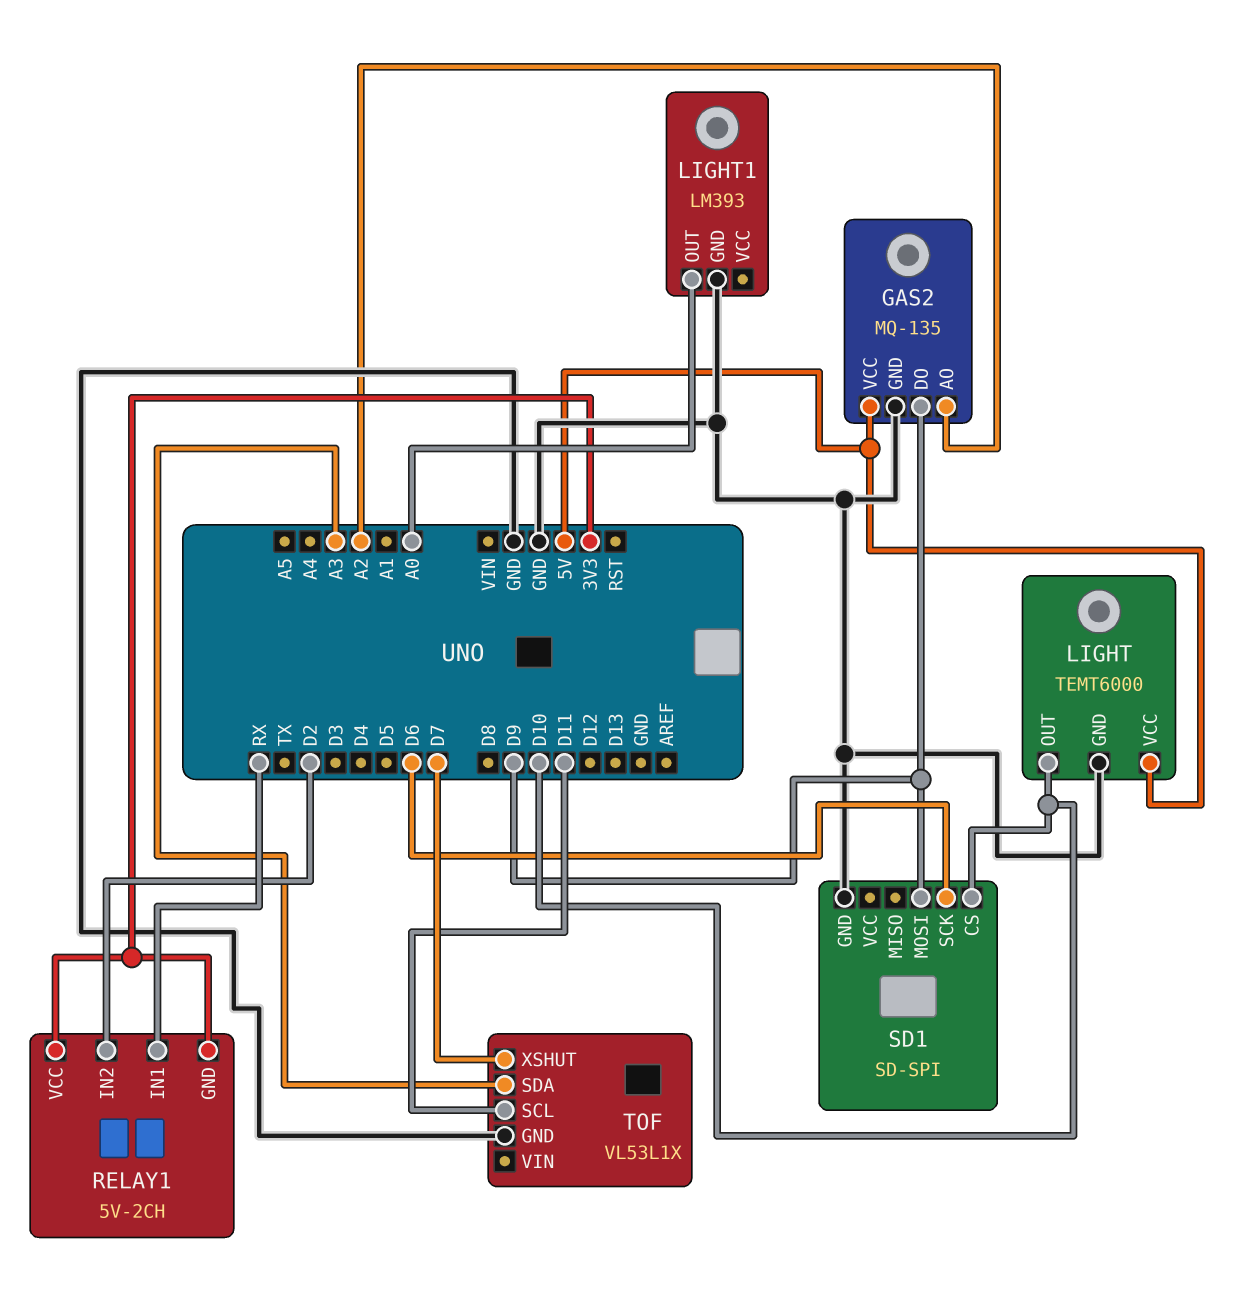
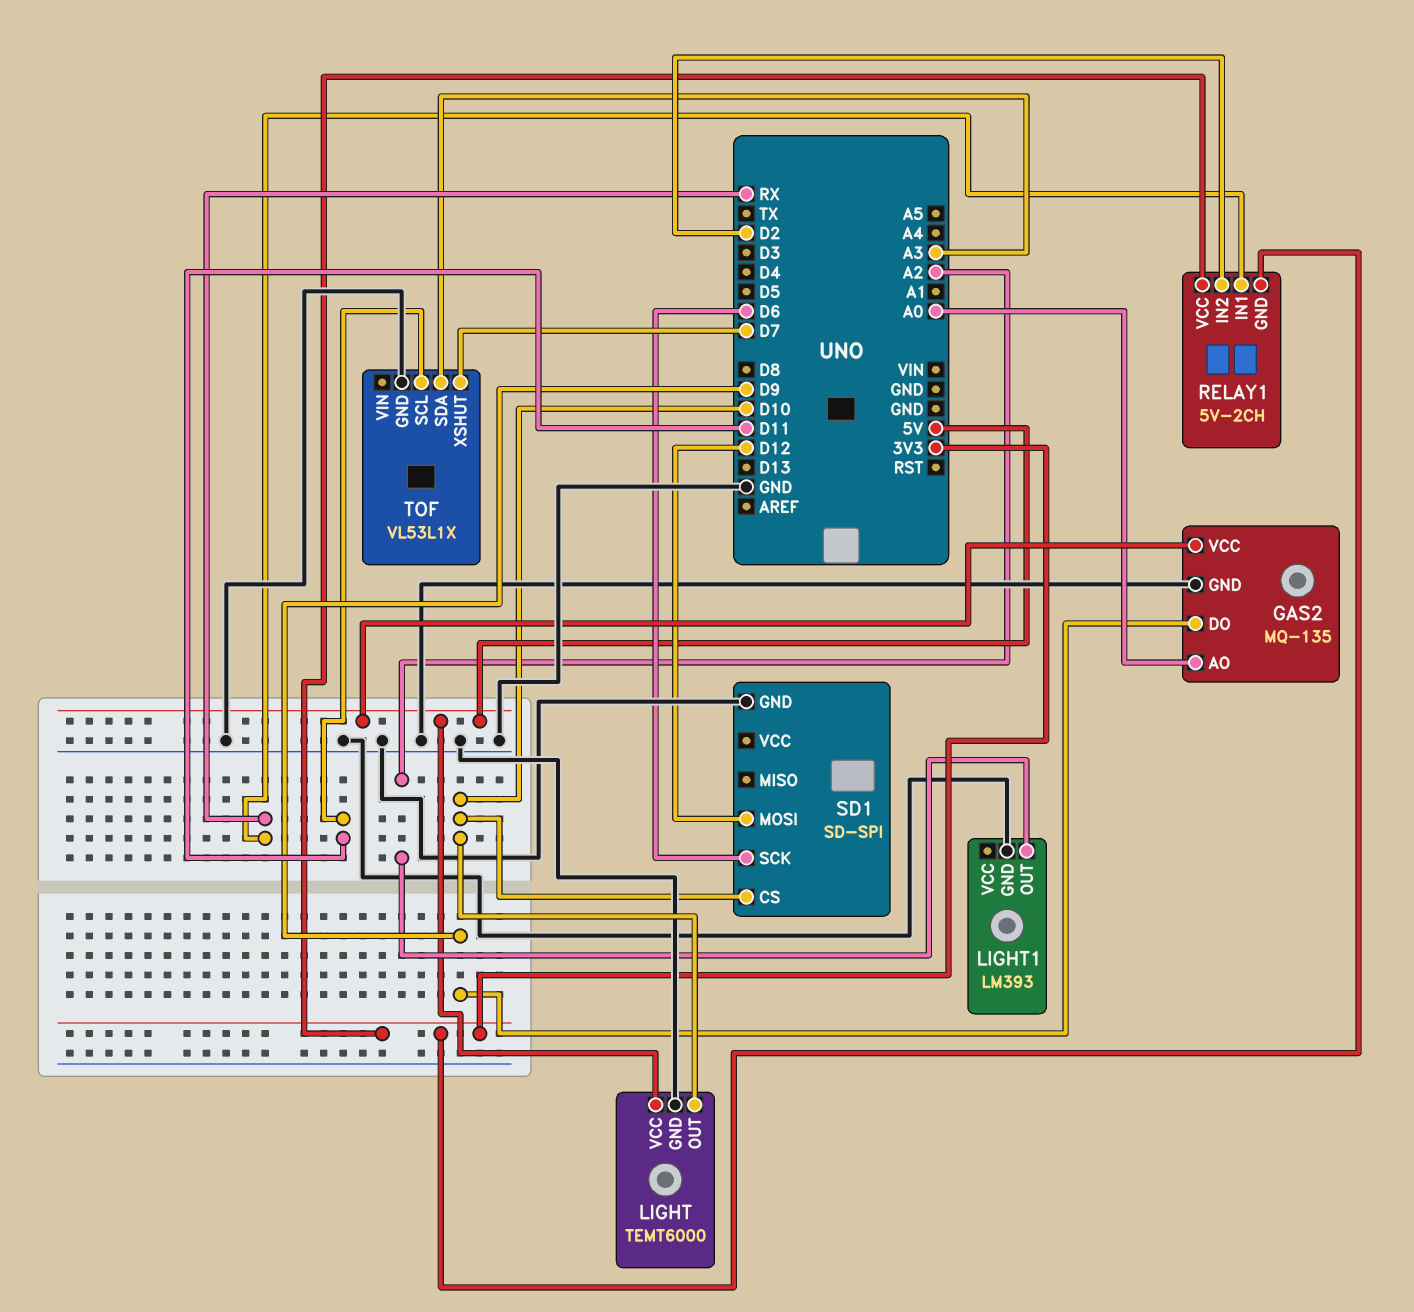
GAS2 pin AO: A2 -> A0
LIGHT1 pin OUT: A0 -> A2
SD1 pin MOSI: D9 -> D12

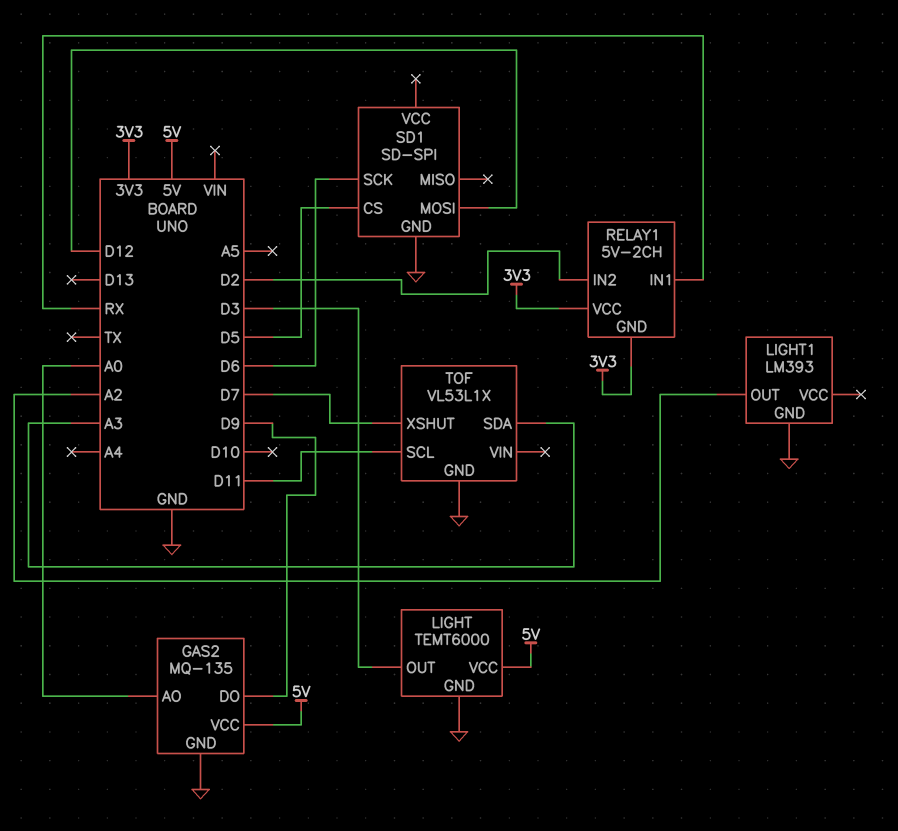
LIGHT pin OUT: D10 -> D3
SD1 pin CS: D10 -> D5

